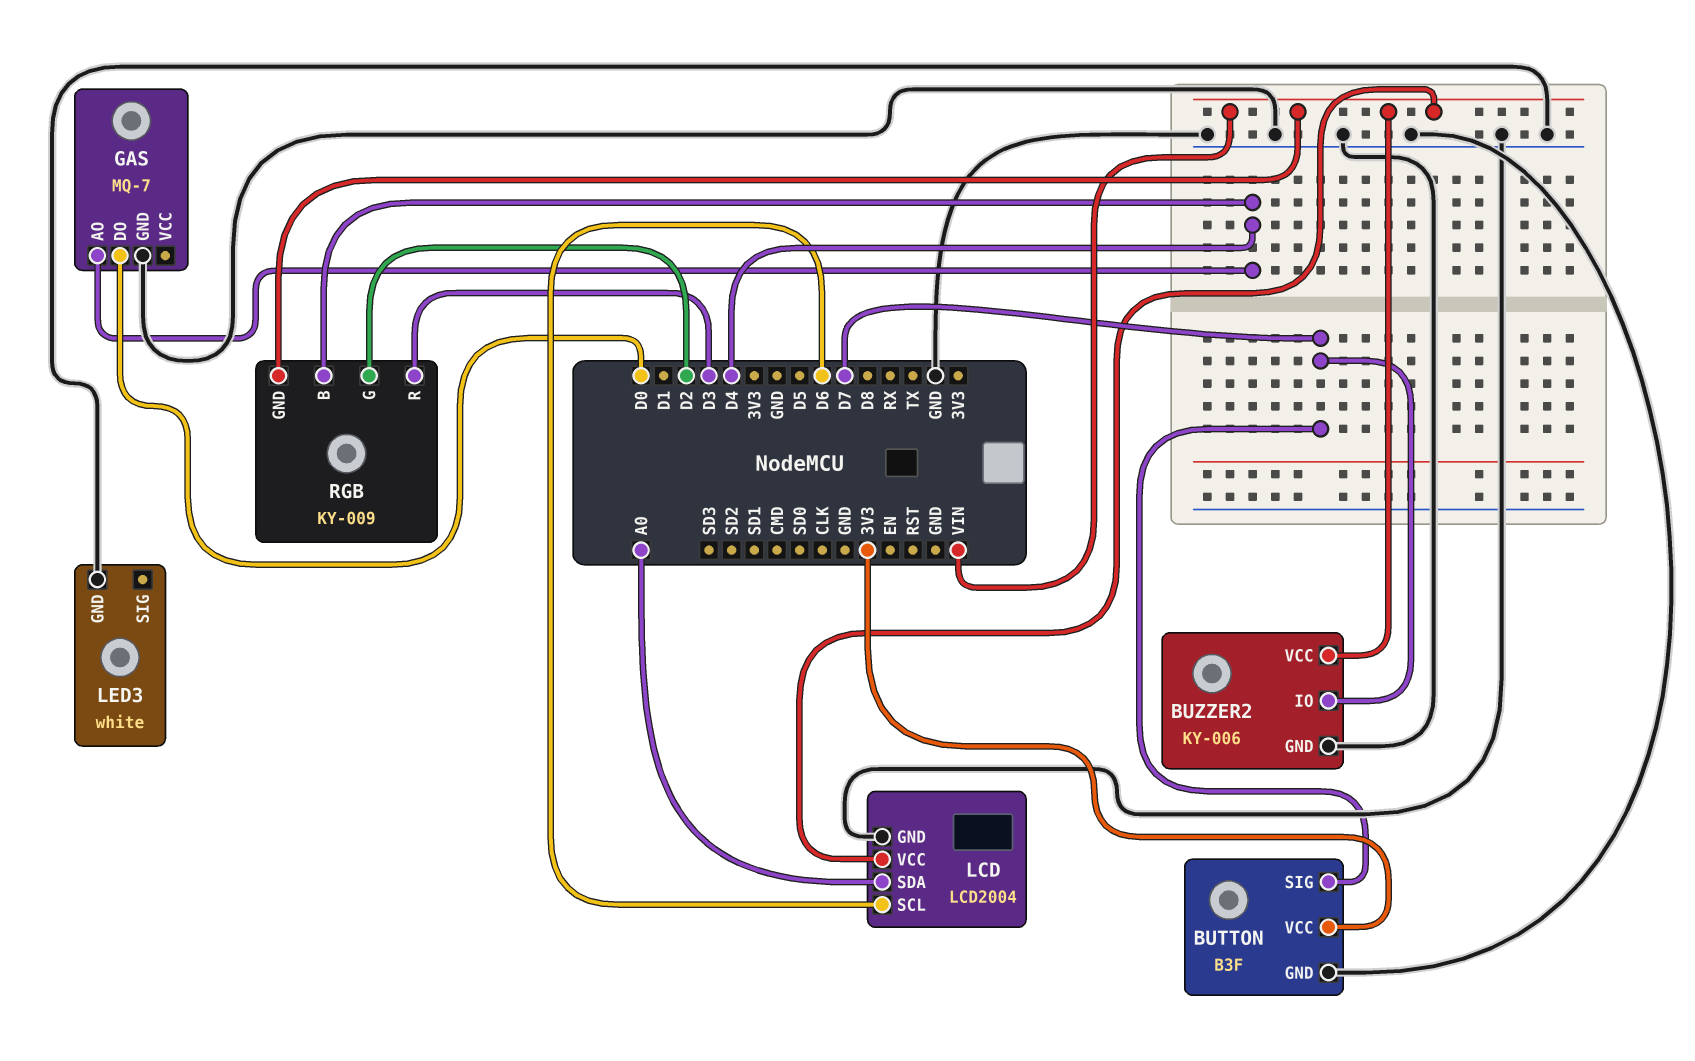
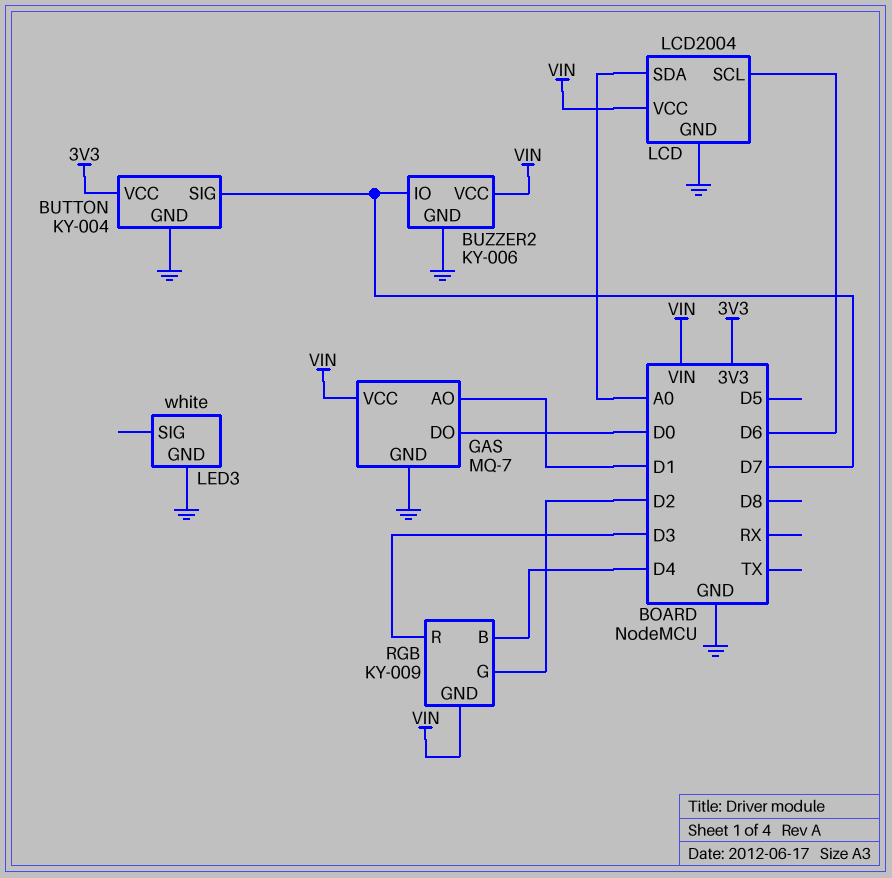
BUTTON: B3F -> KY-004
GAS pin AO: D4 -> D1
GAS pin VCC: none -> VIN

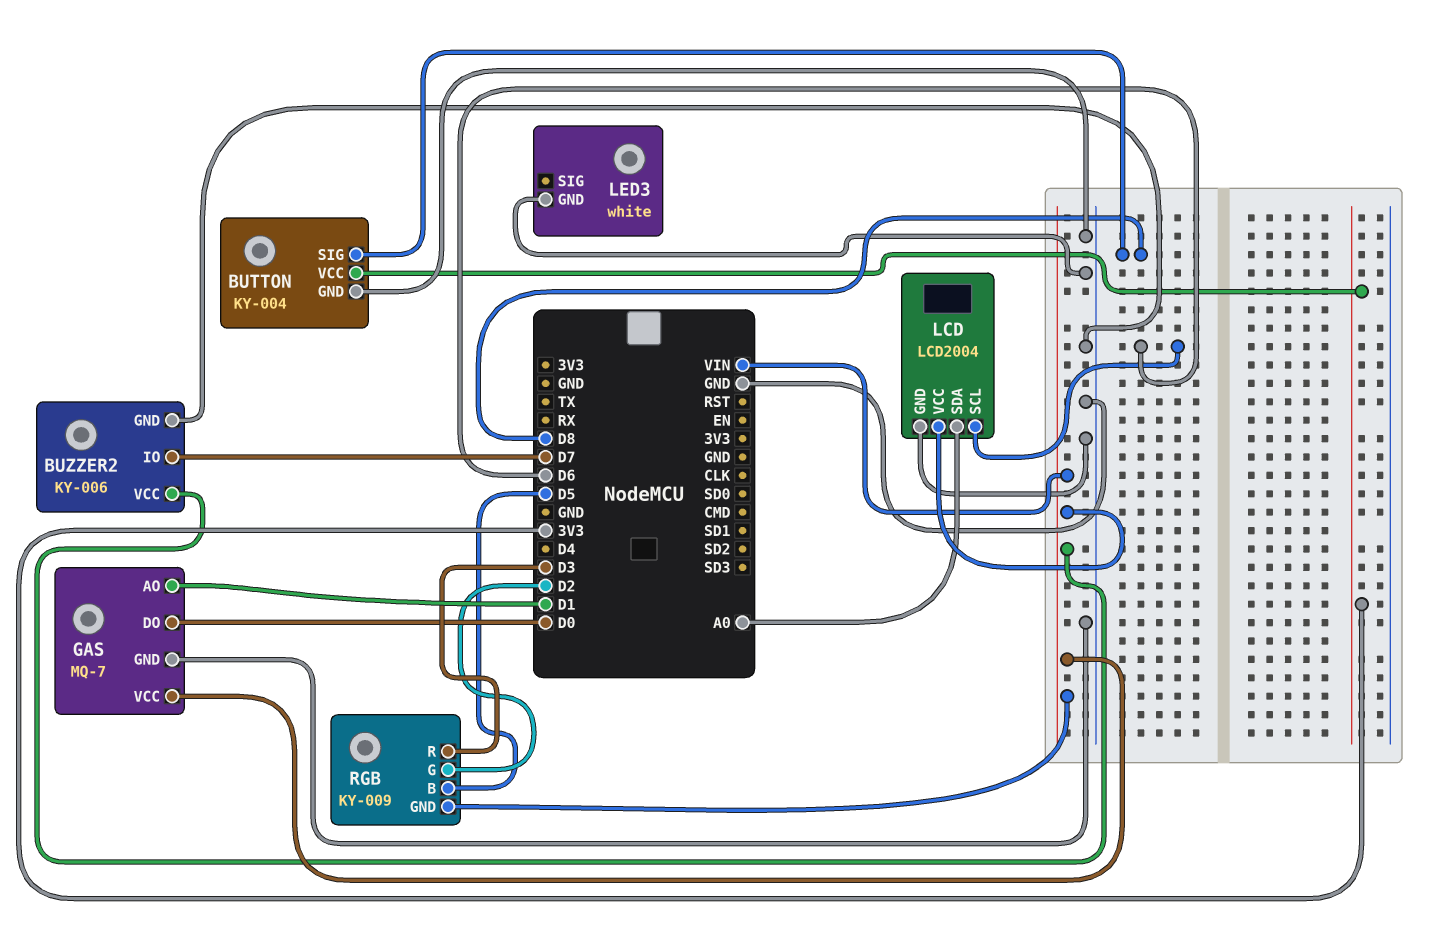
BUTTON pin SIG: D7 -> D8
RGB pin B: D4 -> D5

